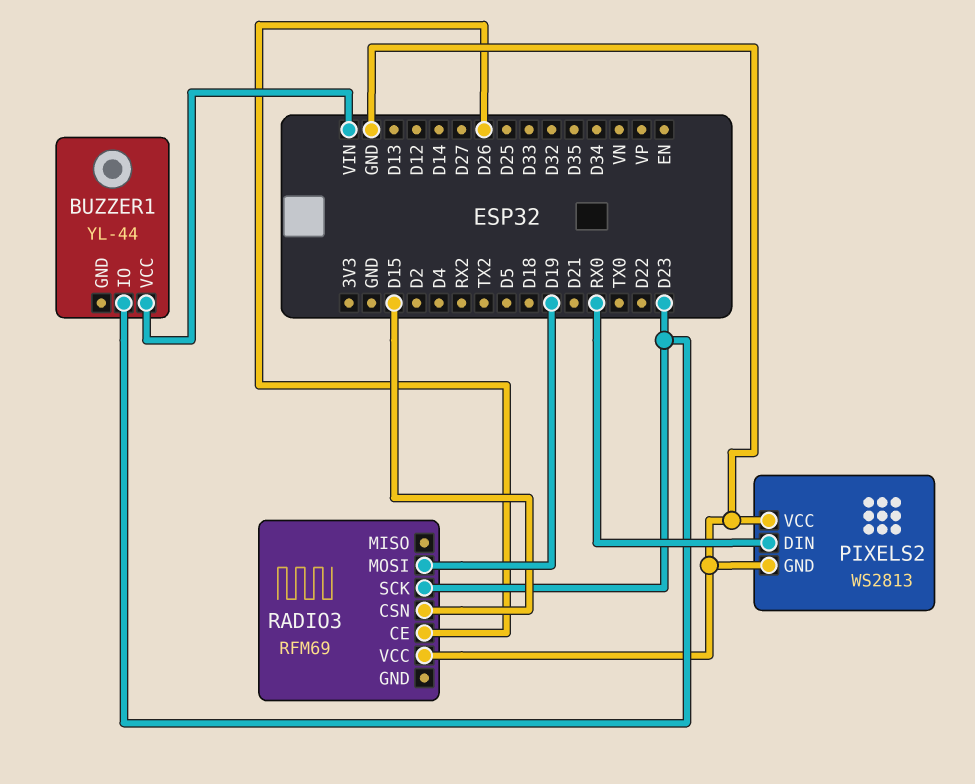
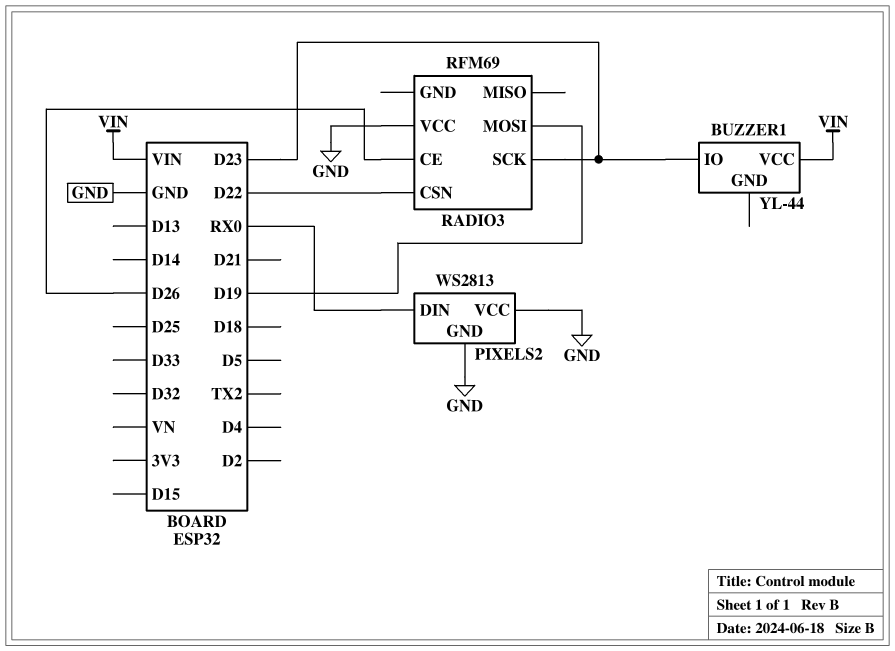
RADIO3 pin CSN: D15 -> D22

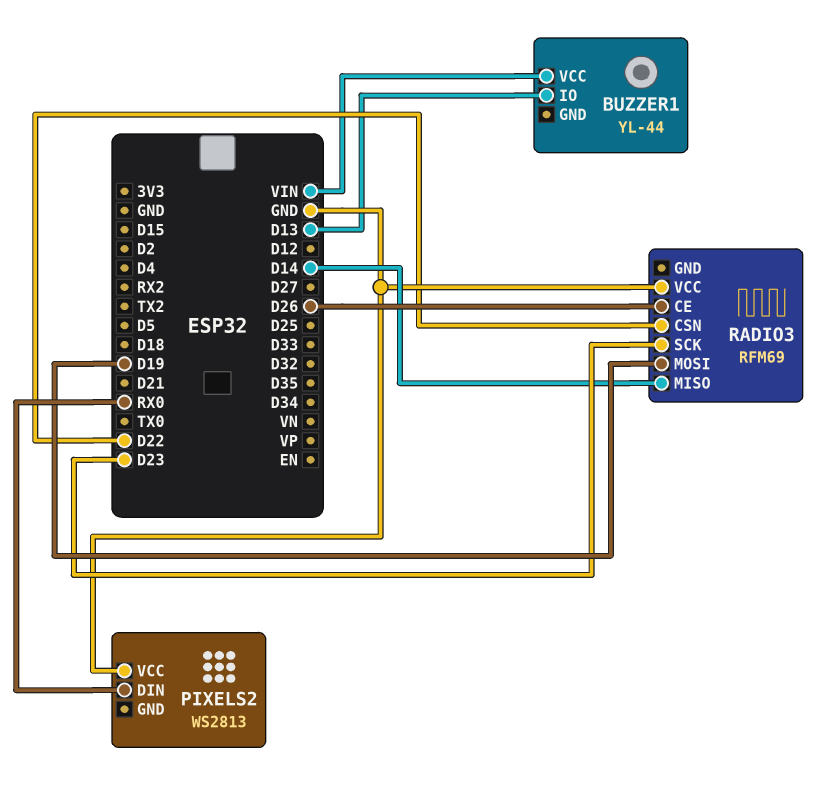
BUZZER1 pin IO: D23 -> D13
PIXELS2 pin GND: GND -> none
RADIO3 pin MISO: none -> D14

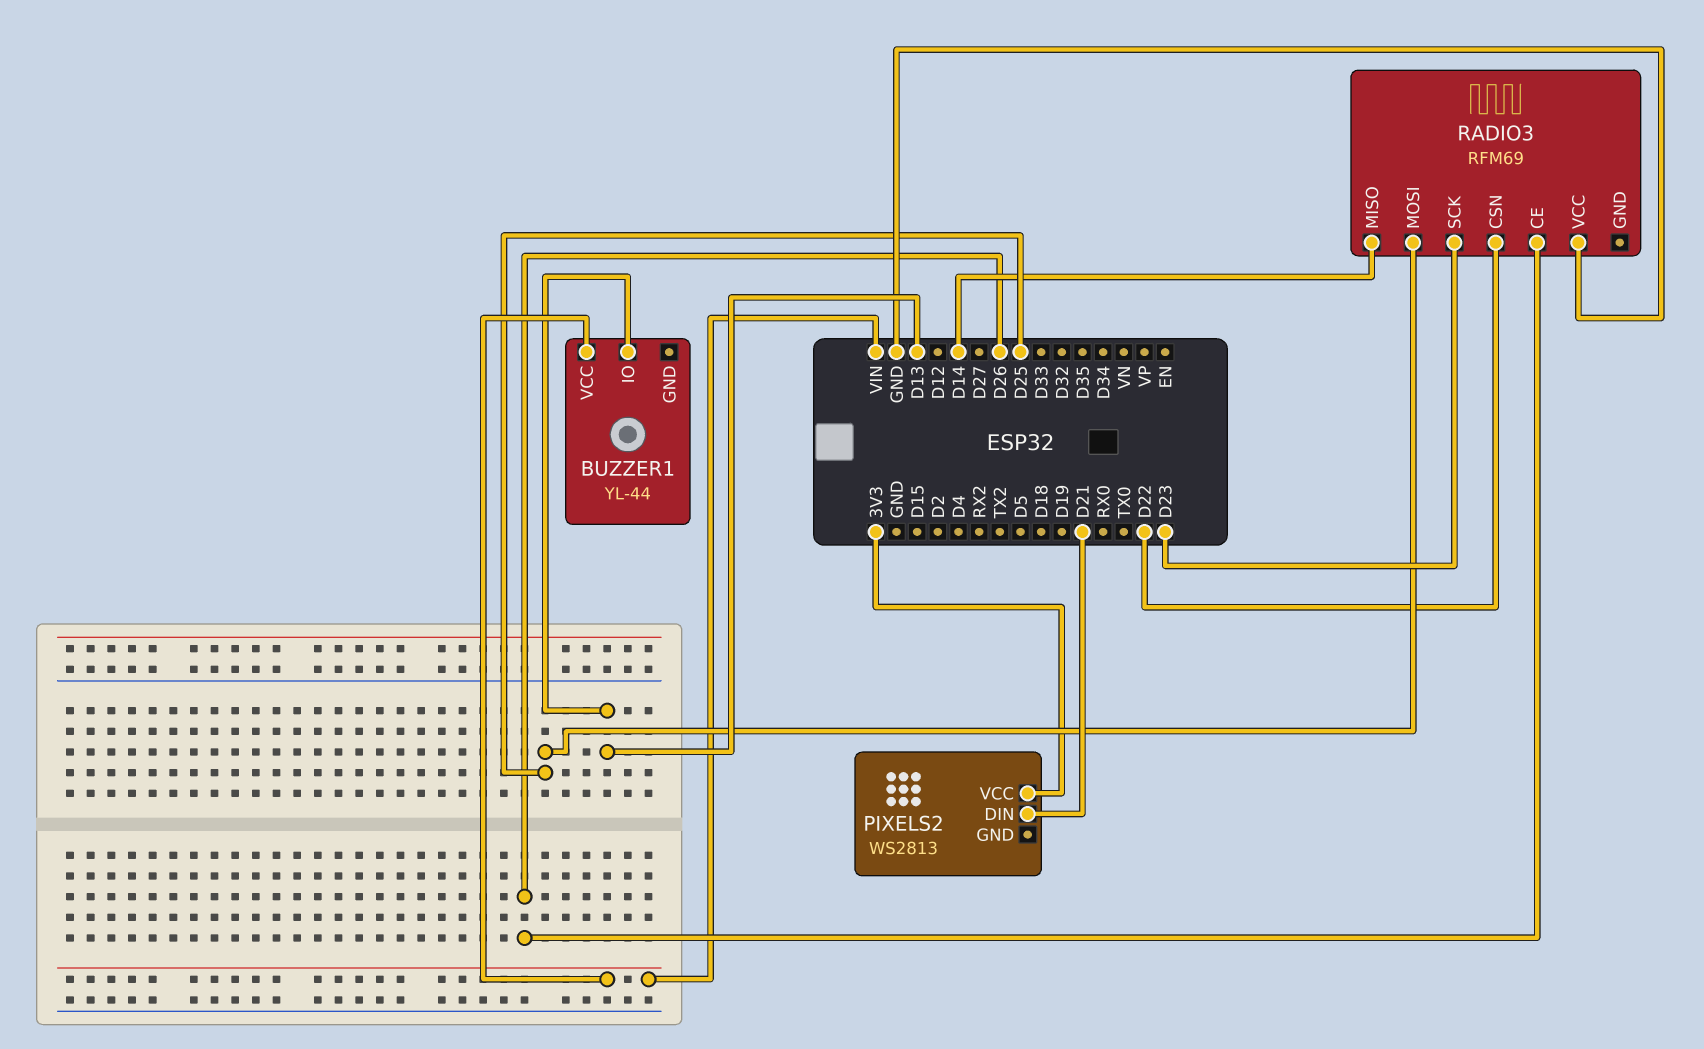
PIXELS2 pin DIN: RX0 -> D21
PIXELS2 pin VCC: GND -> 3V3
RADIO3 pin MOSI: D19 -> D25

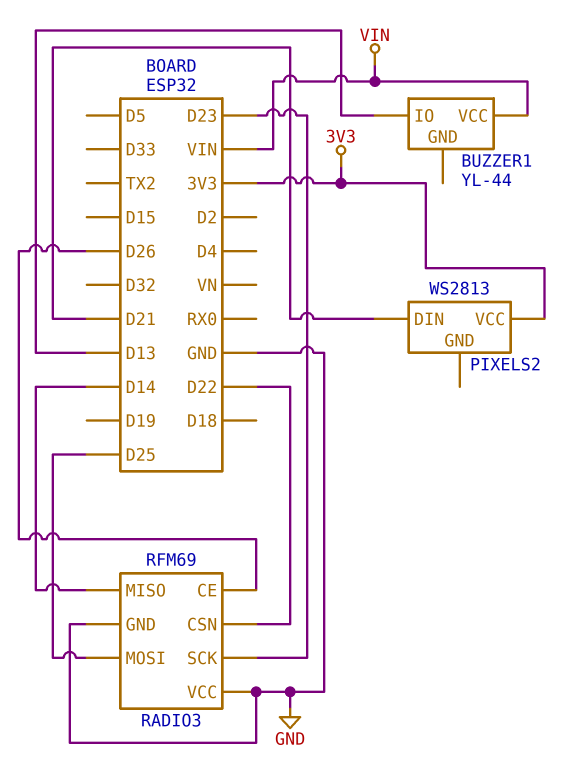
RADIO3 pin GND: none -> GND

